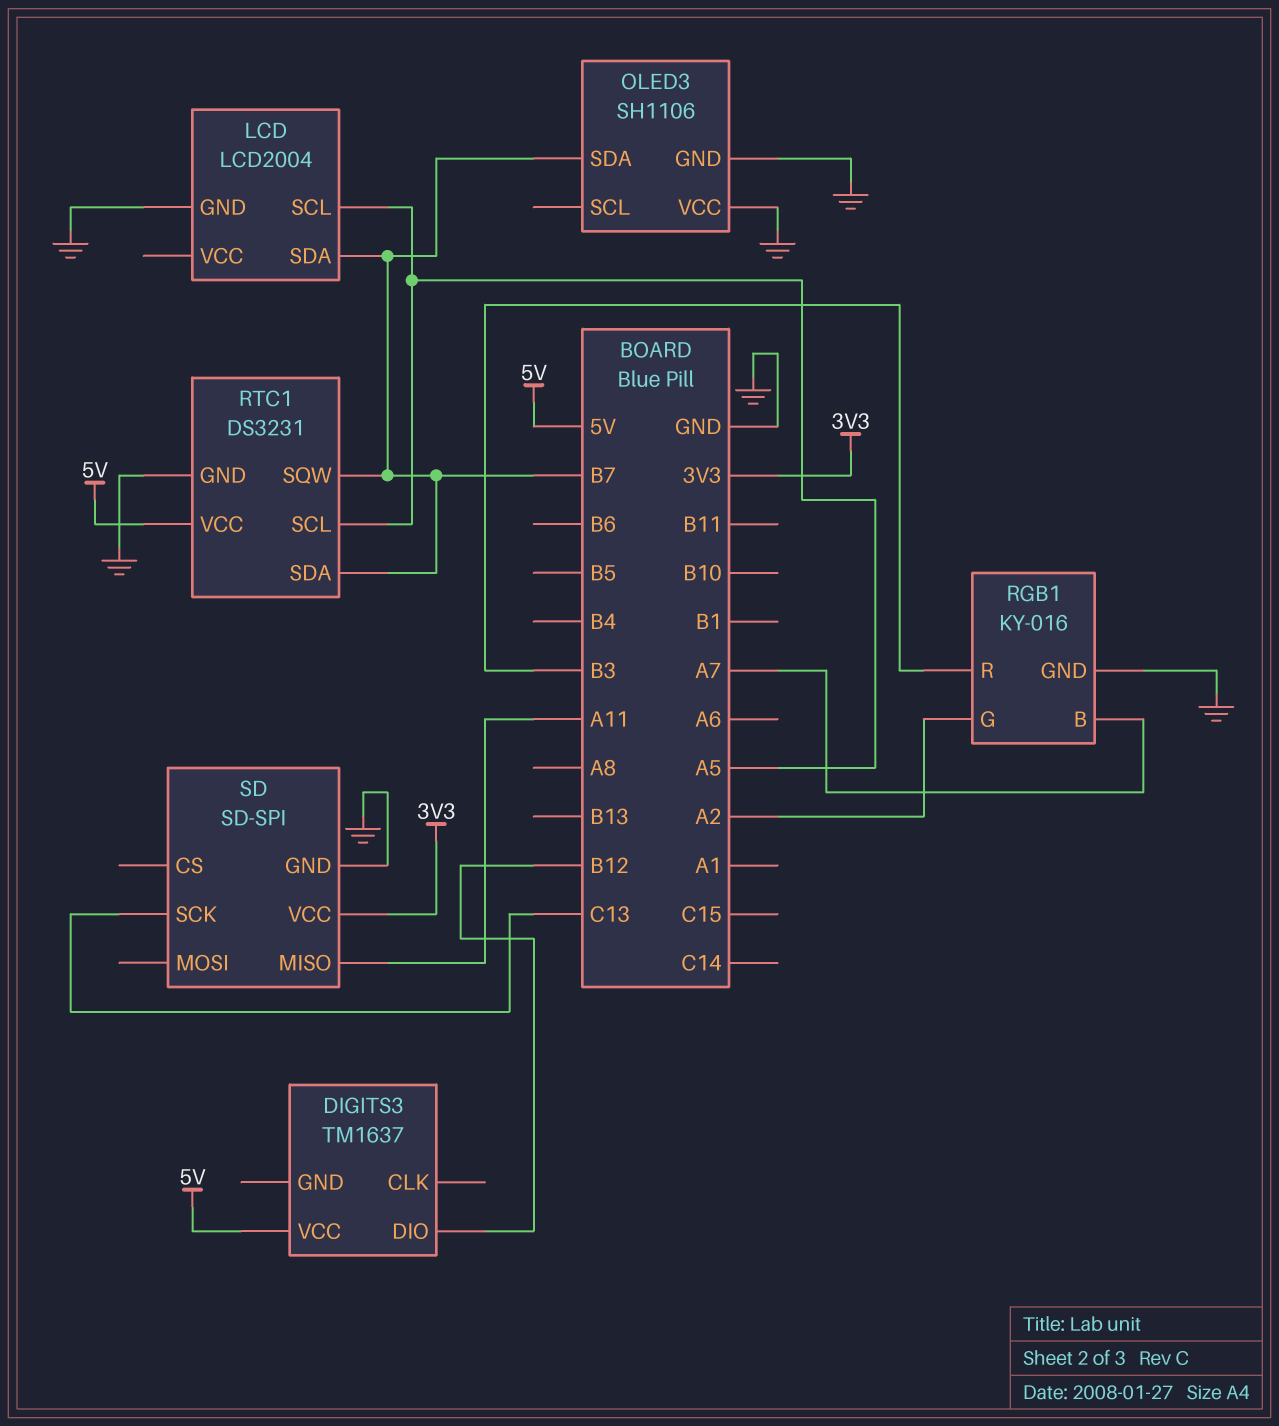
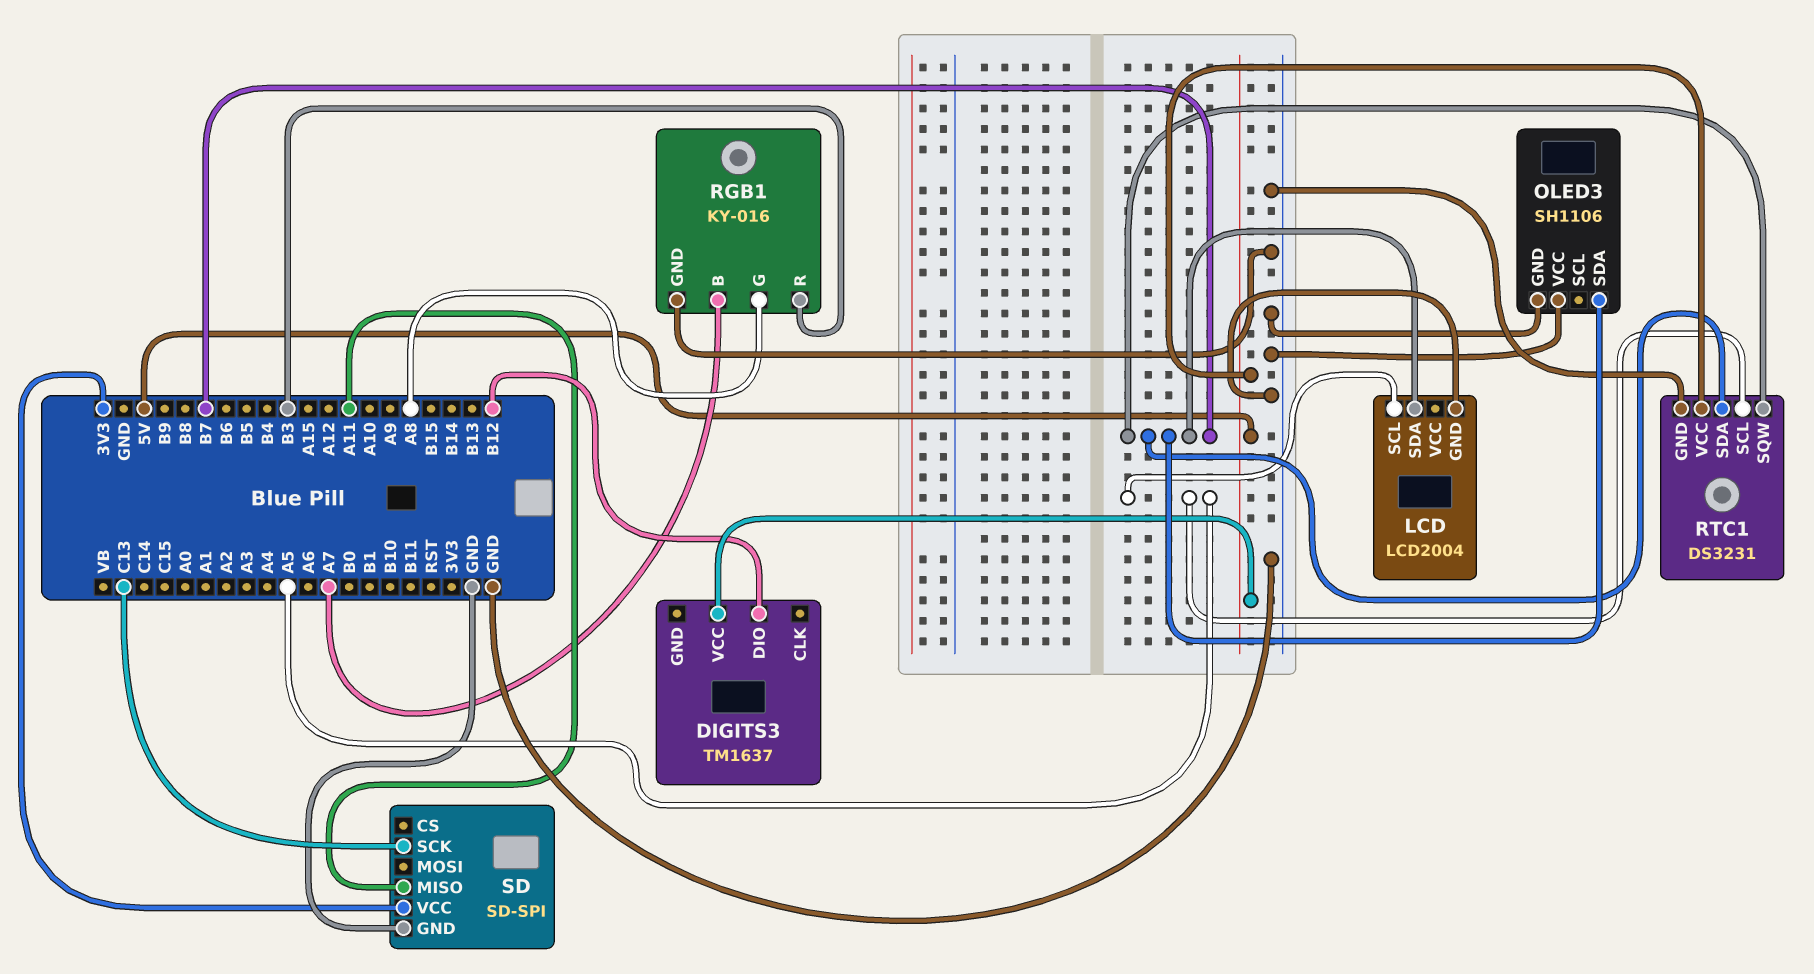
RGB1 pin G: A2 -> A8

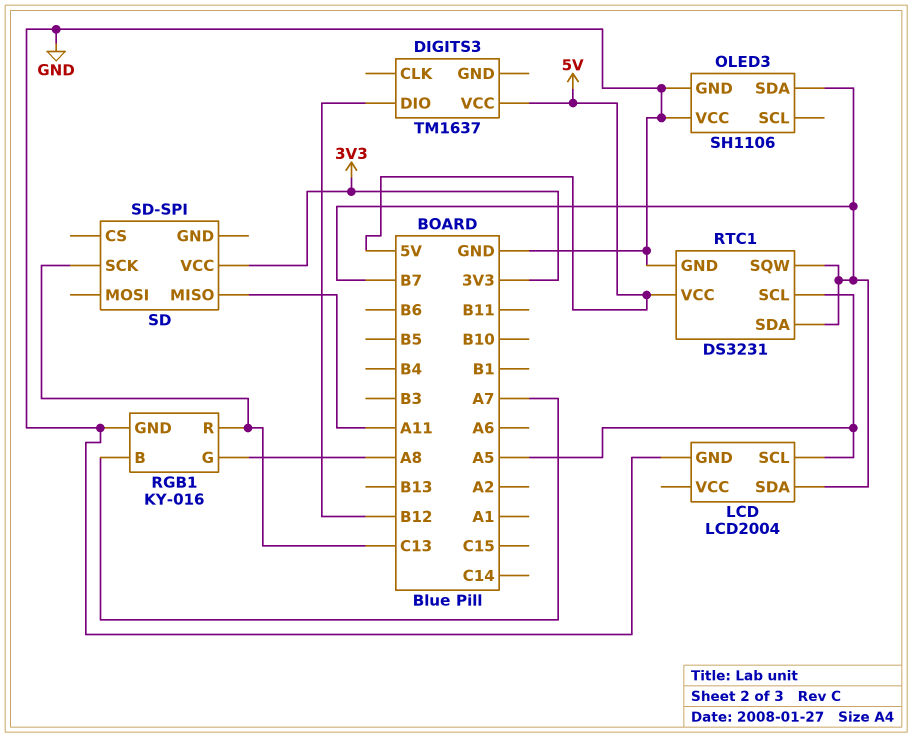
RGB1 pin R: B3 -> C13
SD pin GND: GND -> none

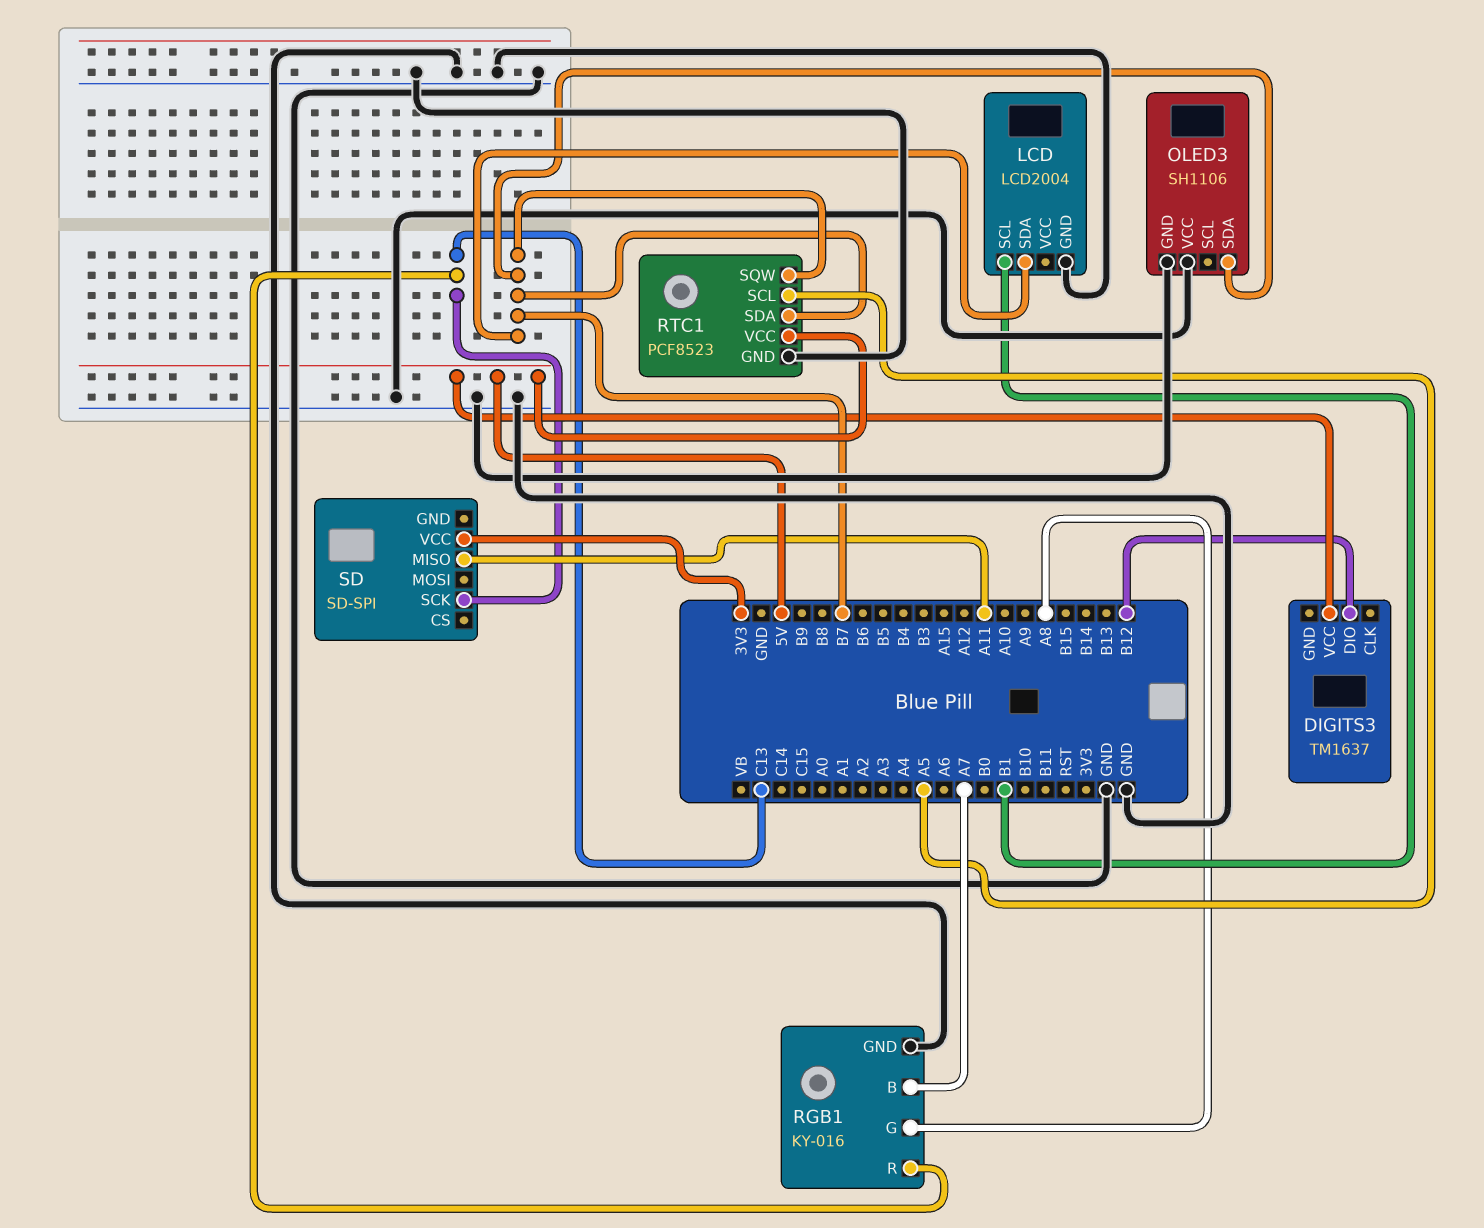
LCD pin SCL: A5 -> B1
RTC1: DS3231 -> PCF8523

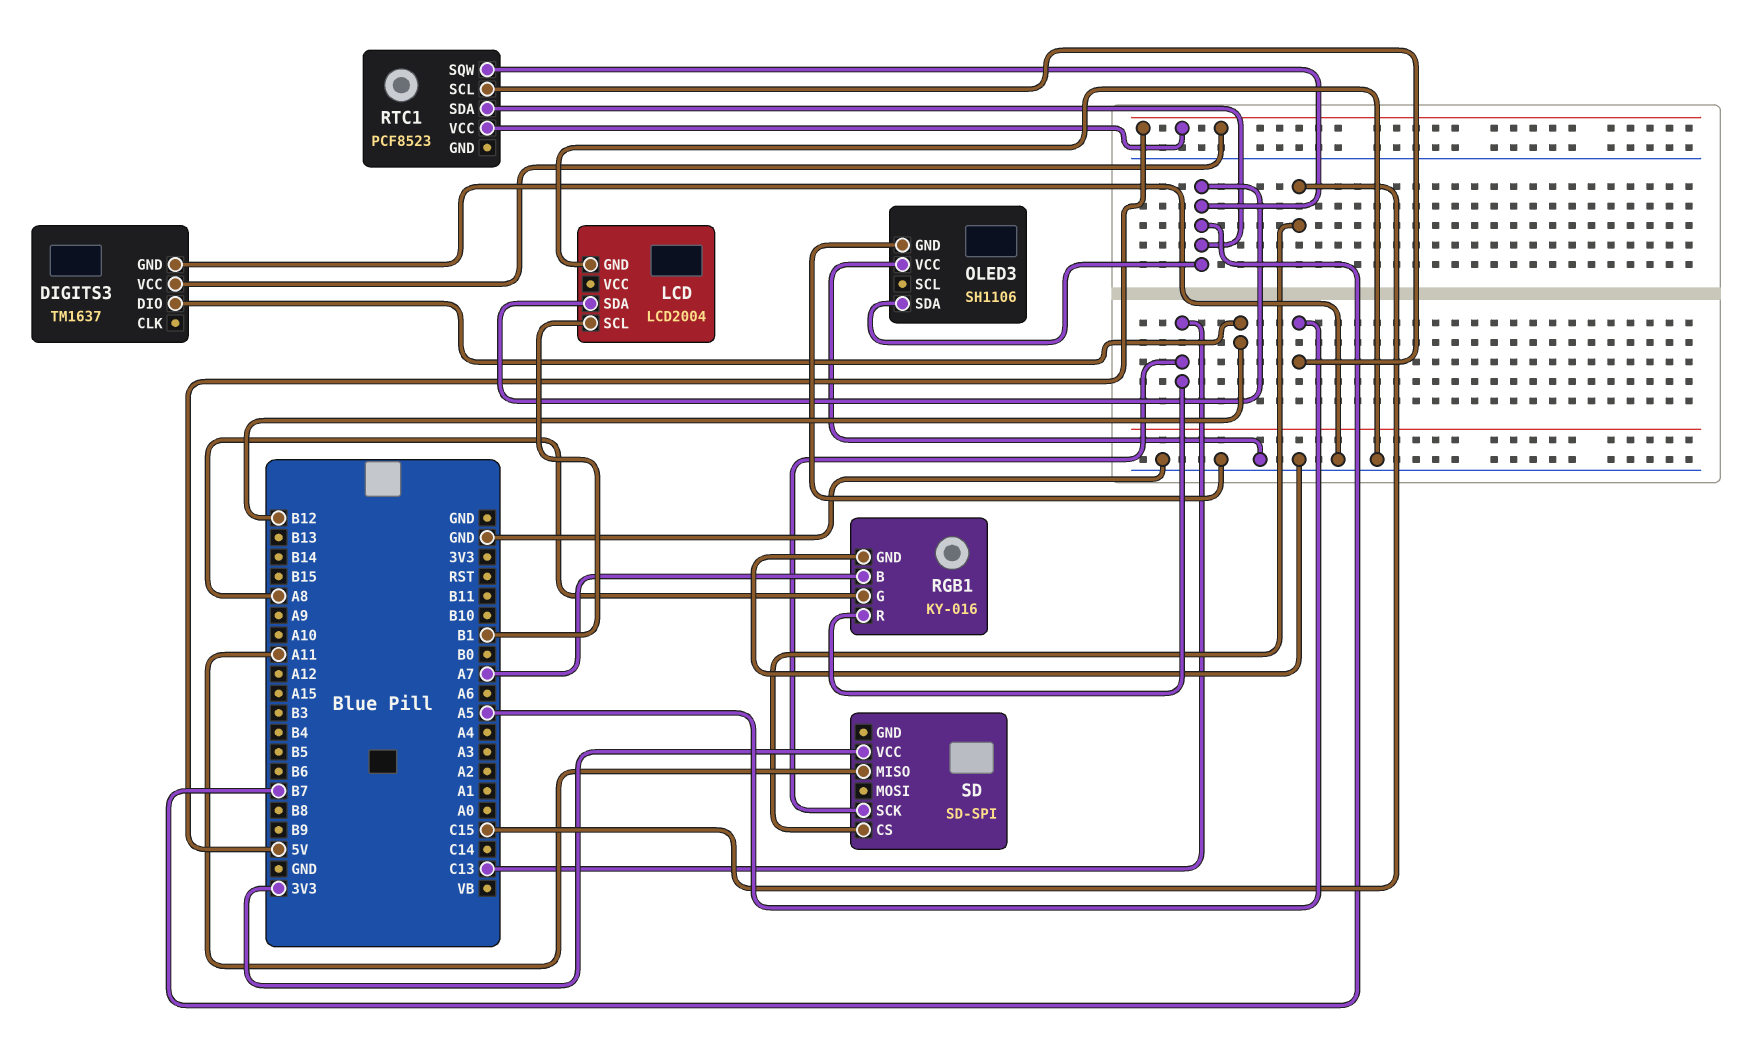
DIGITS3 pin GND: none -> GND
RTC1 pin GND: GND -> none
SD pin CS: none -> C15

